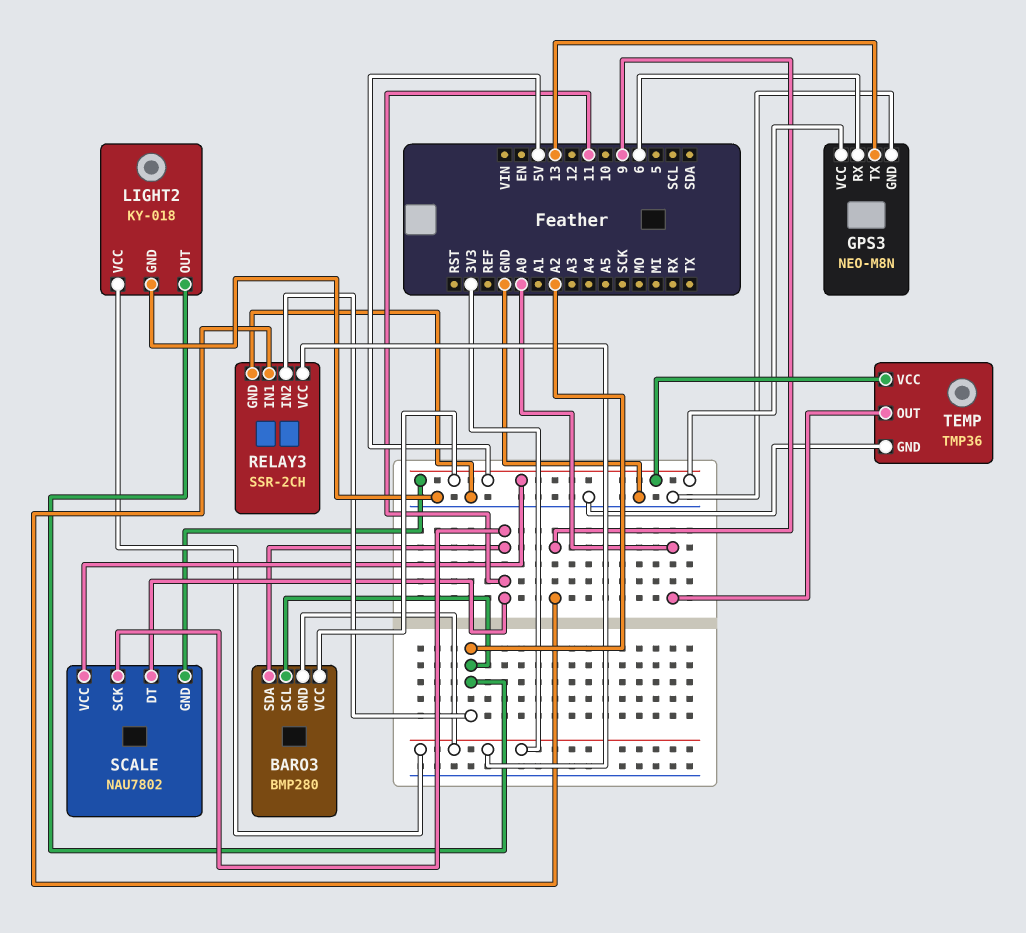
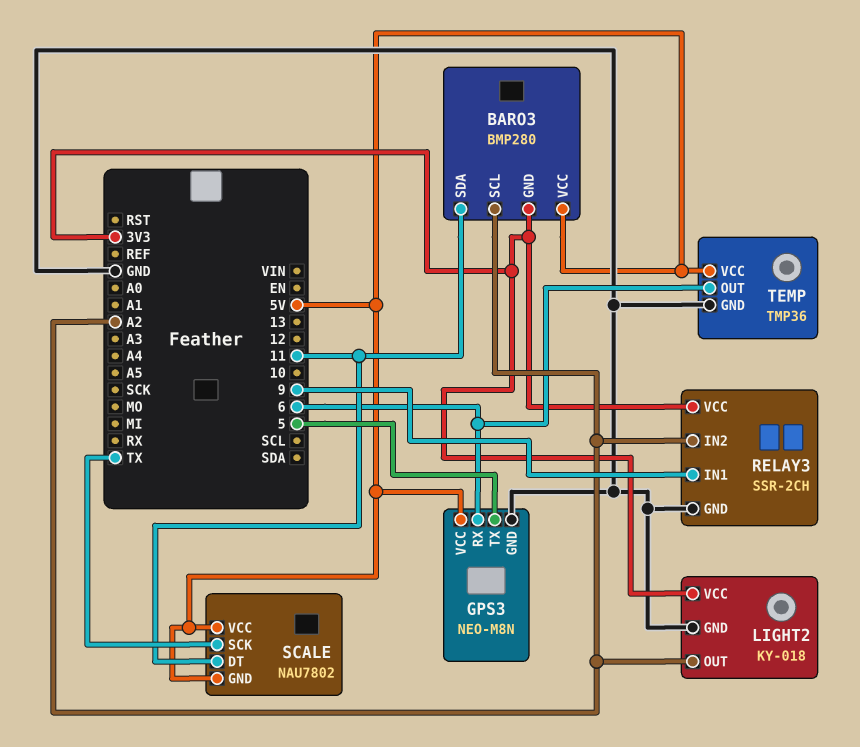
GPS3 pin TX: 13 -> 5
SCALE pin SCK: 11 -> TX
TEMP pin OUT: A0 -> 6

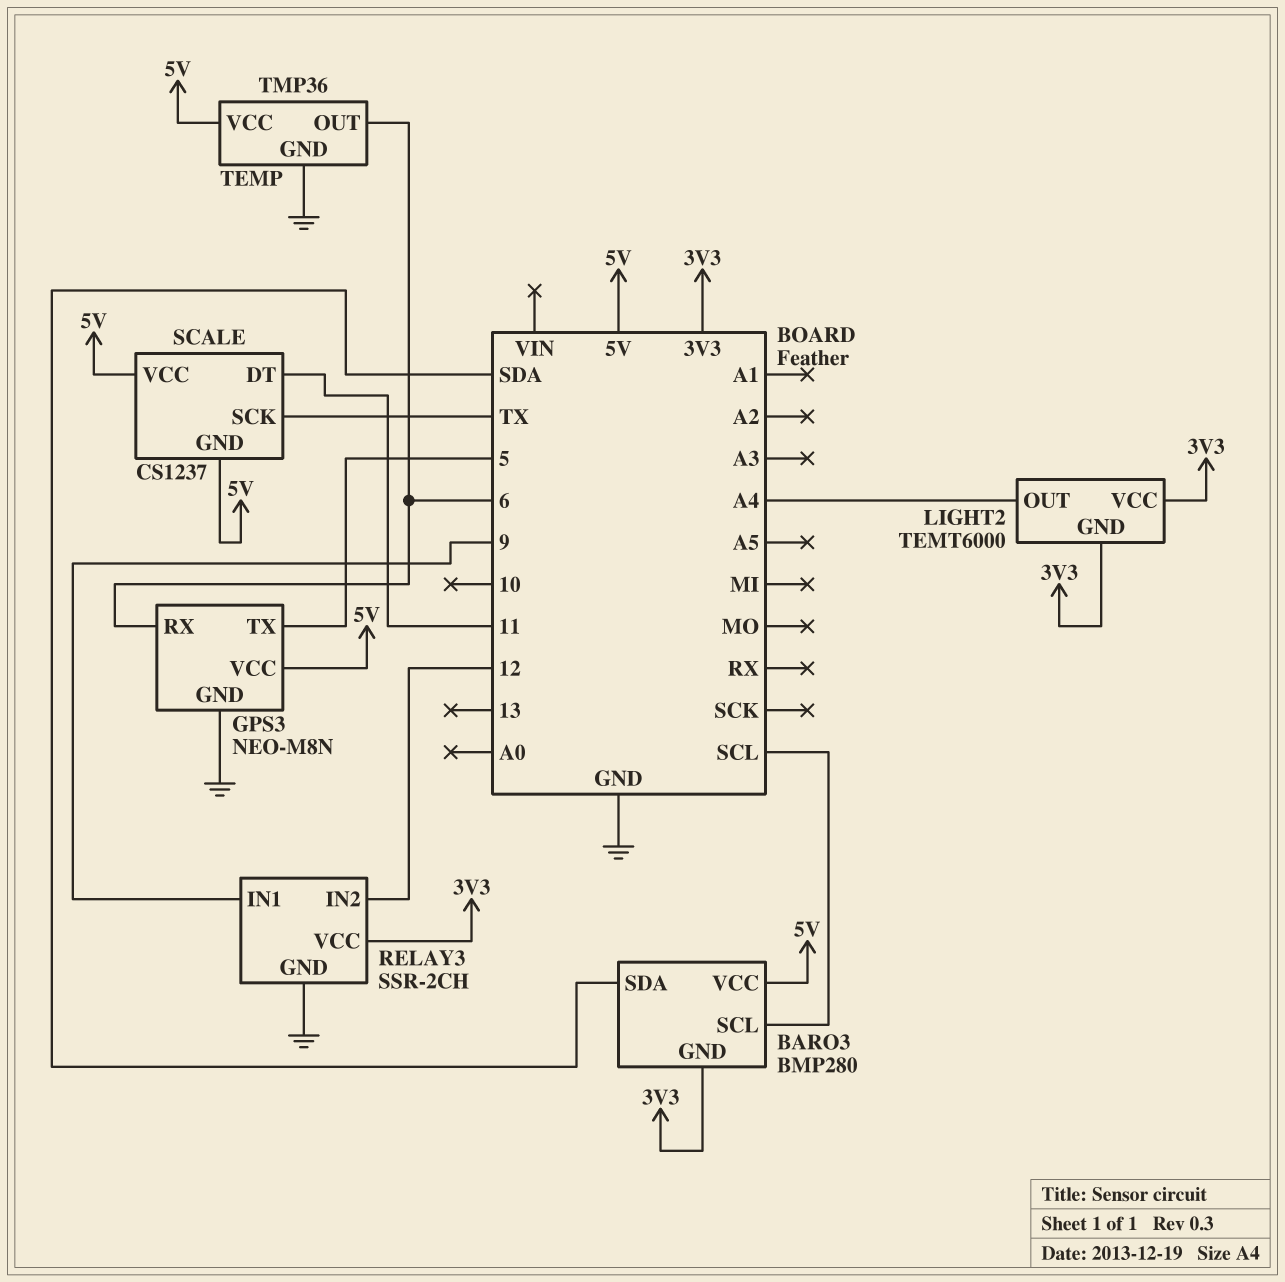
BARO3 pin SCL: A2 -> SCL
BARO3 pin SDA: 11 -> SDA
LIGHT2: KY-018 -> TEMT6000
LIGHT2 pin GND: GND -> 3V3
LIGHT2 pin OUT: A2 -> A4
RELAY3 pin IN2: A2 -> 12
SCALE: NAU7802 -> CS1237

